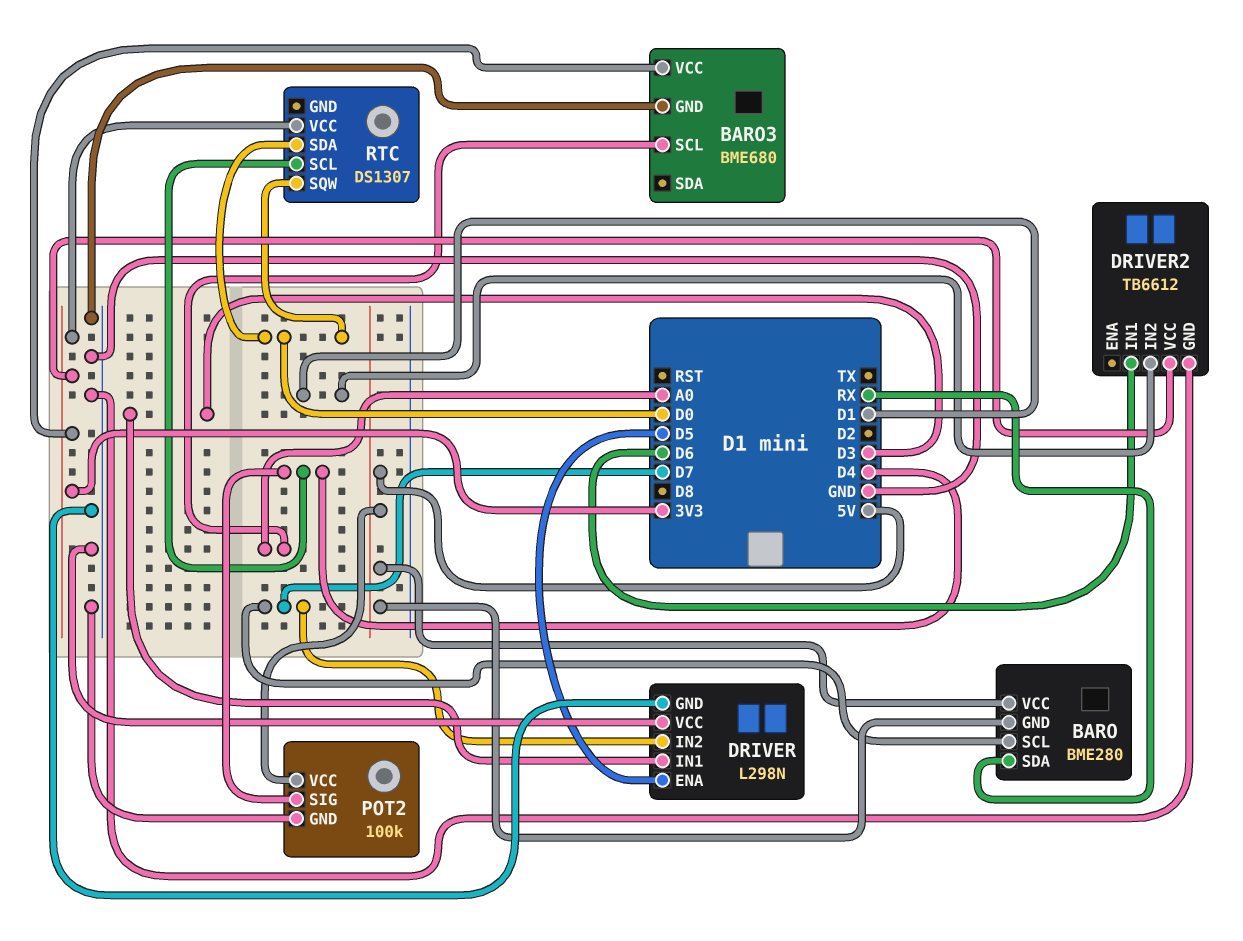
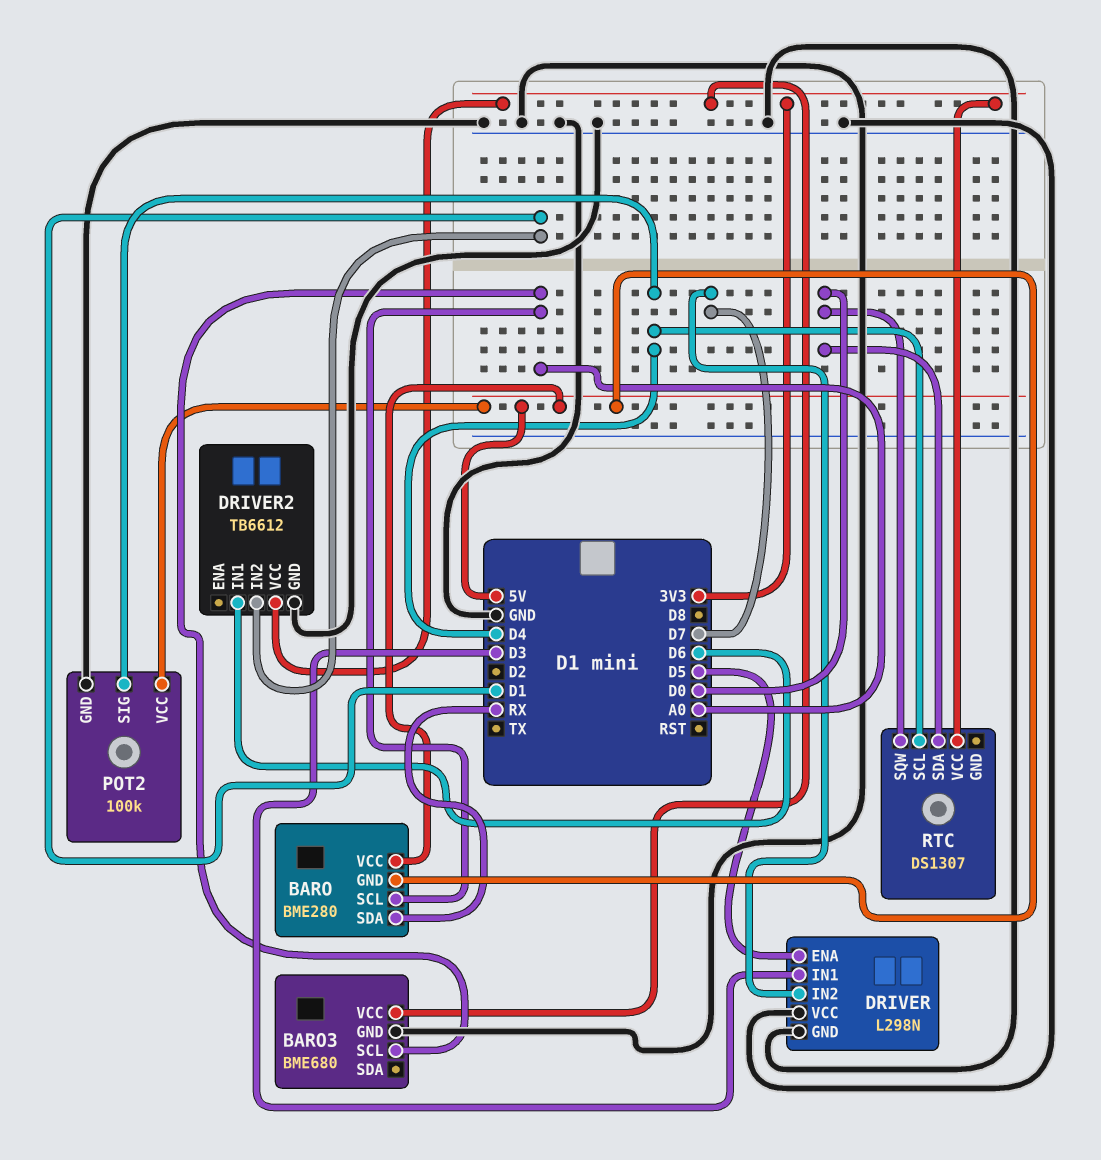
BARO pin SCL: D7 -> A0

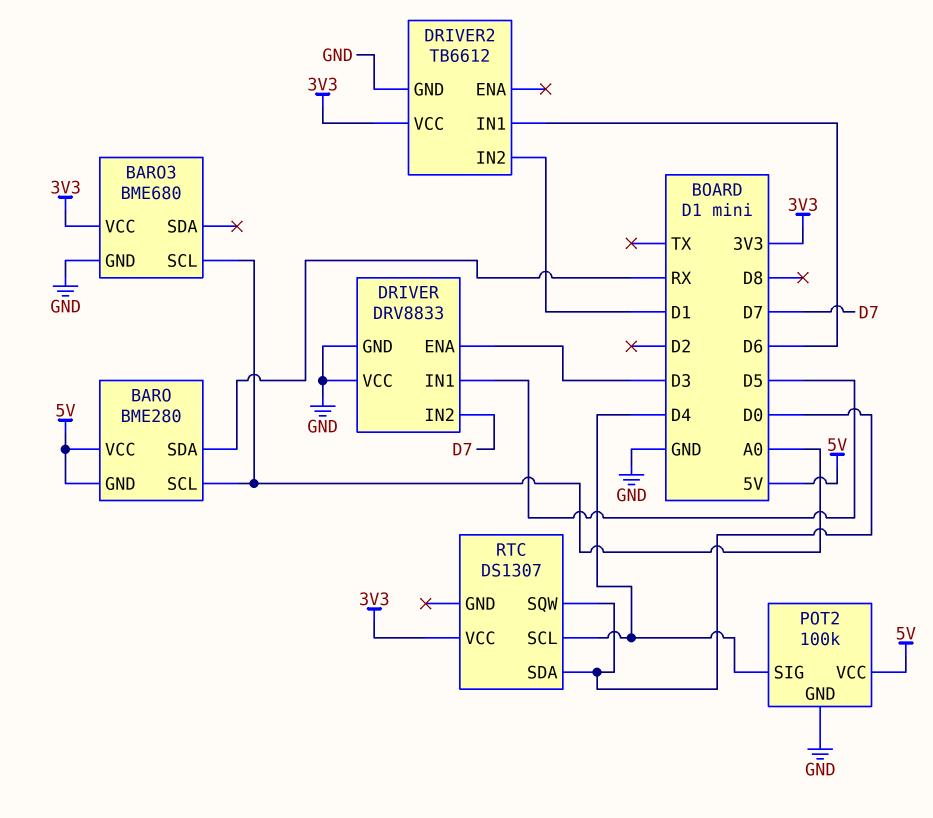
DRIVER: L298N -> DRV8833
DRIVER pin ENA: D5 -> D3
DRIVER pin IN1: D3 -> D5

